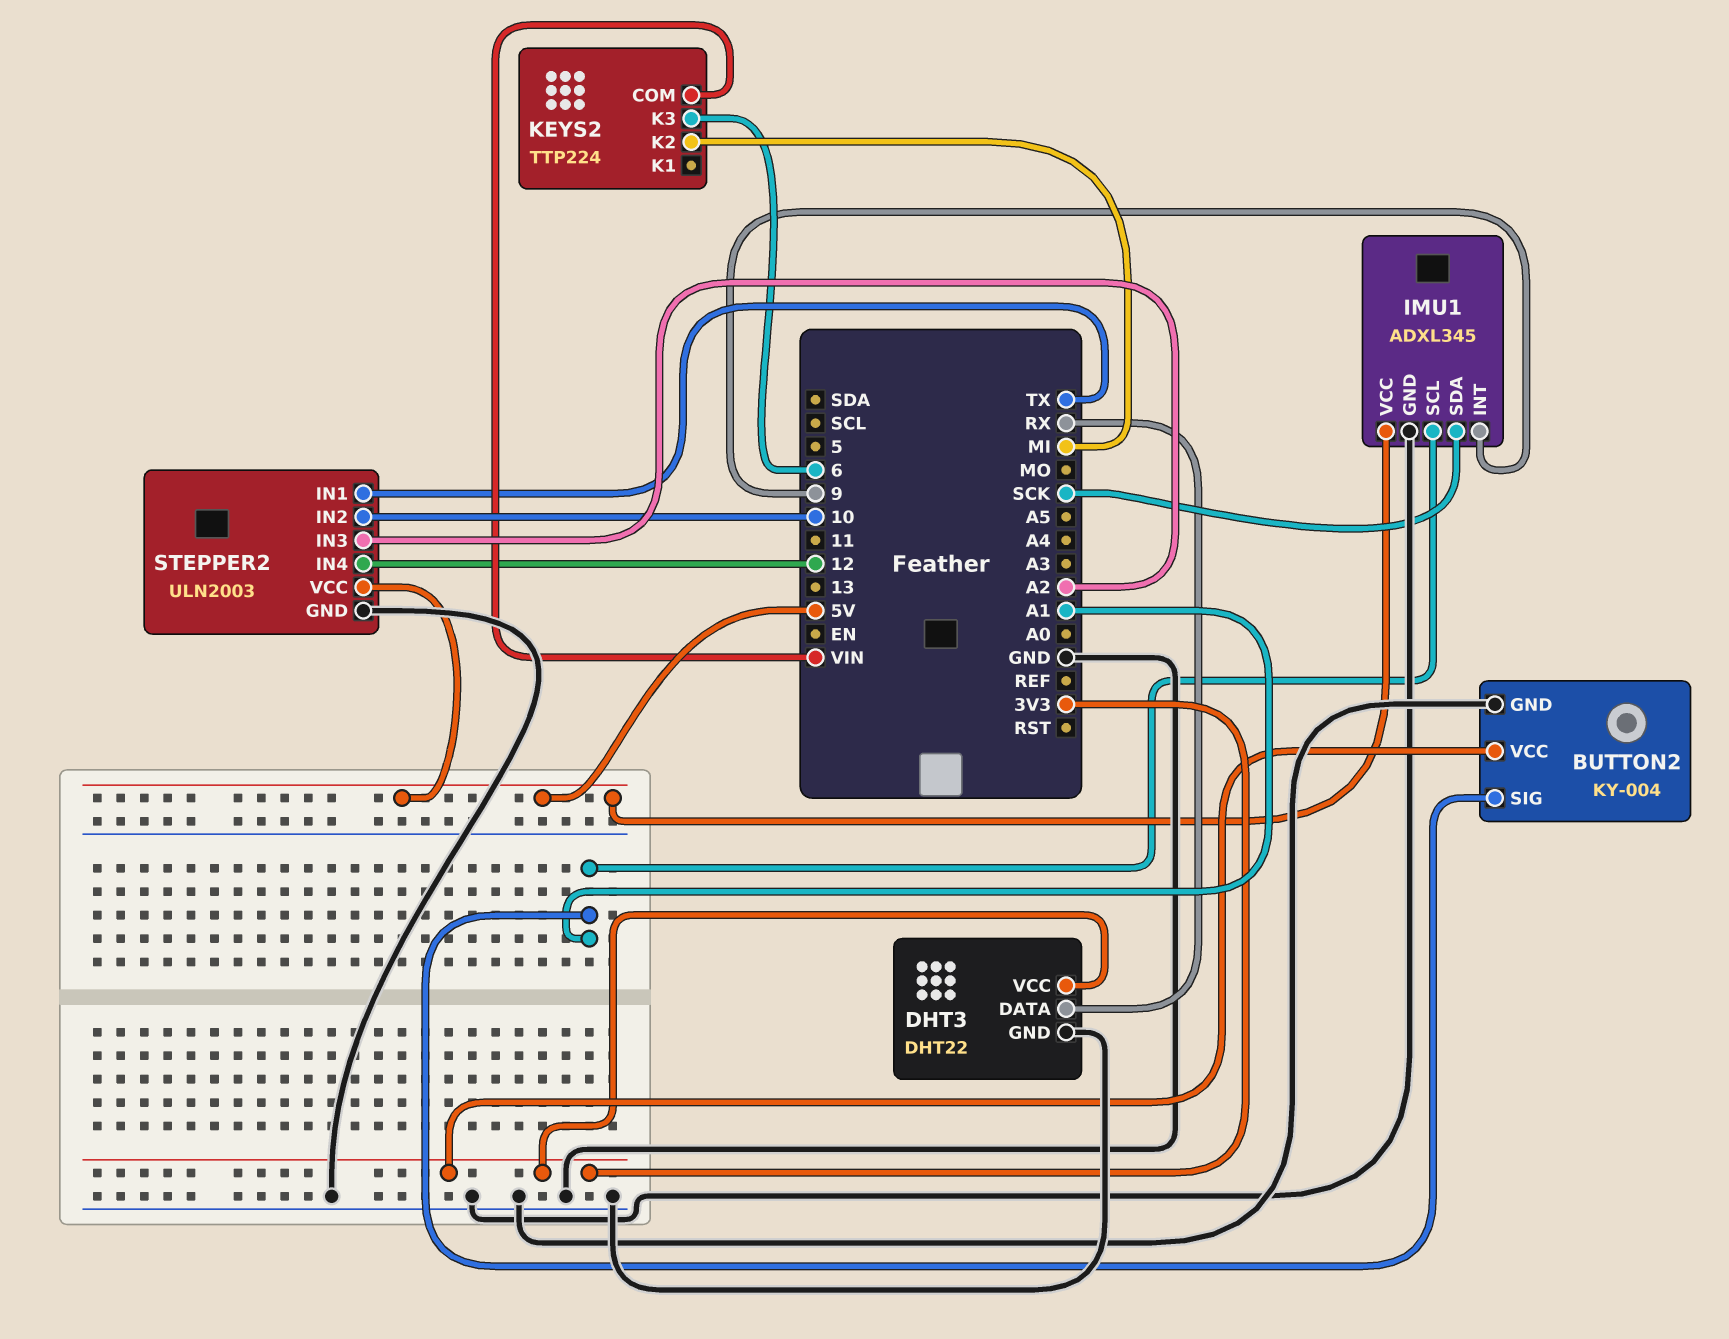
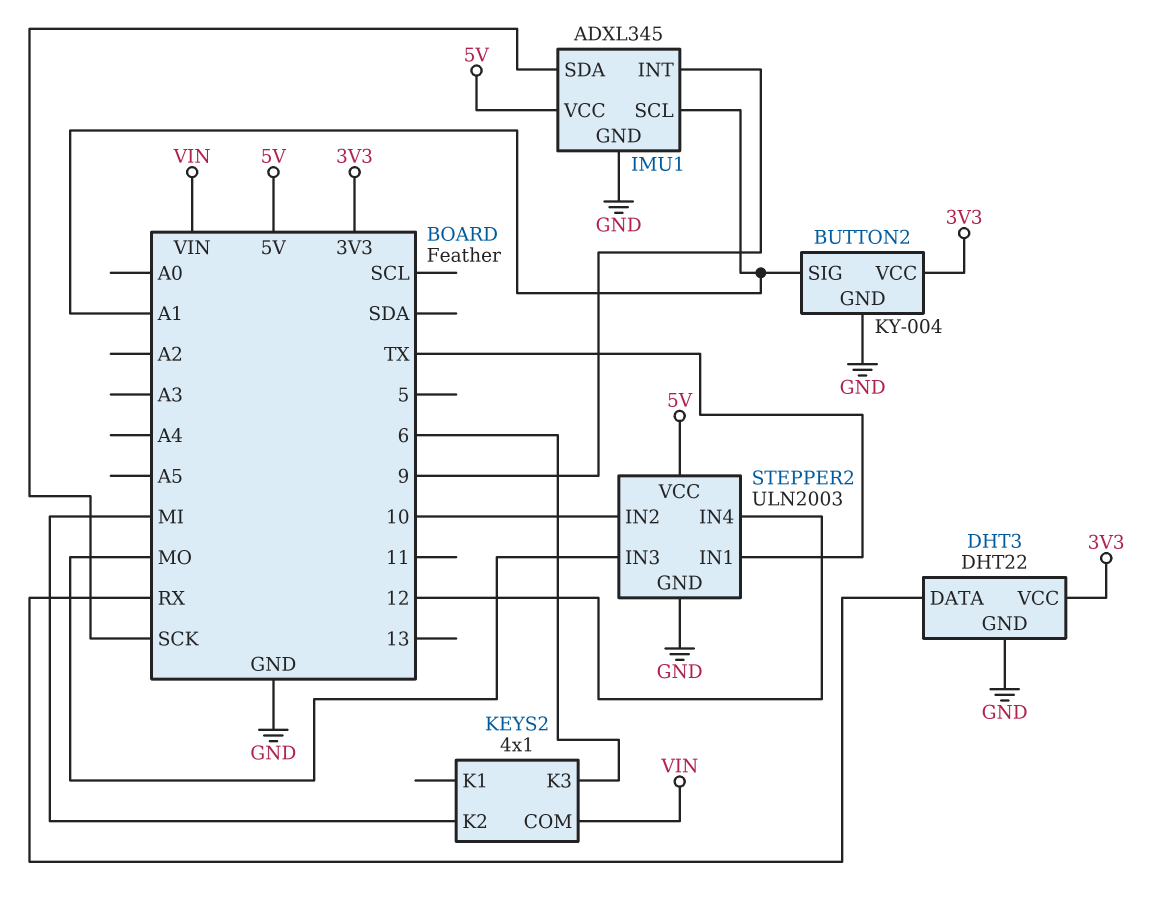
KEYS2: TTP224 -> 4x1
STEPPER2 pin IN3: A2 -> MO

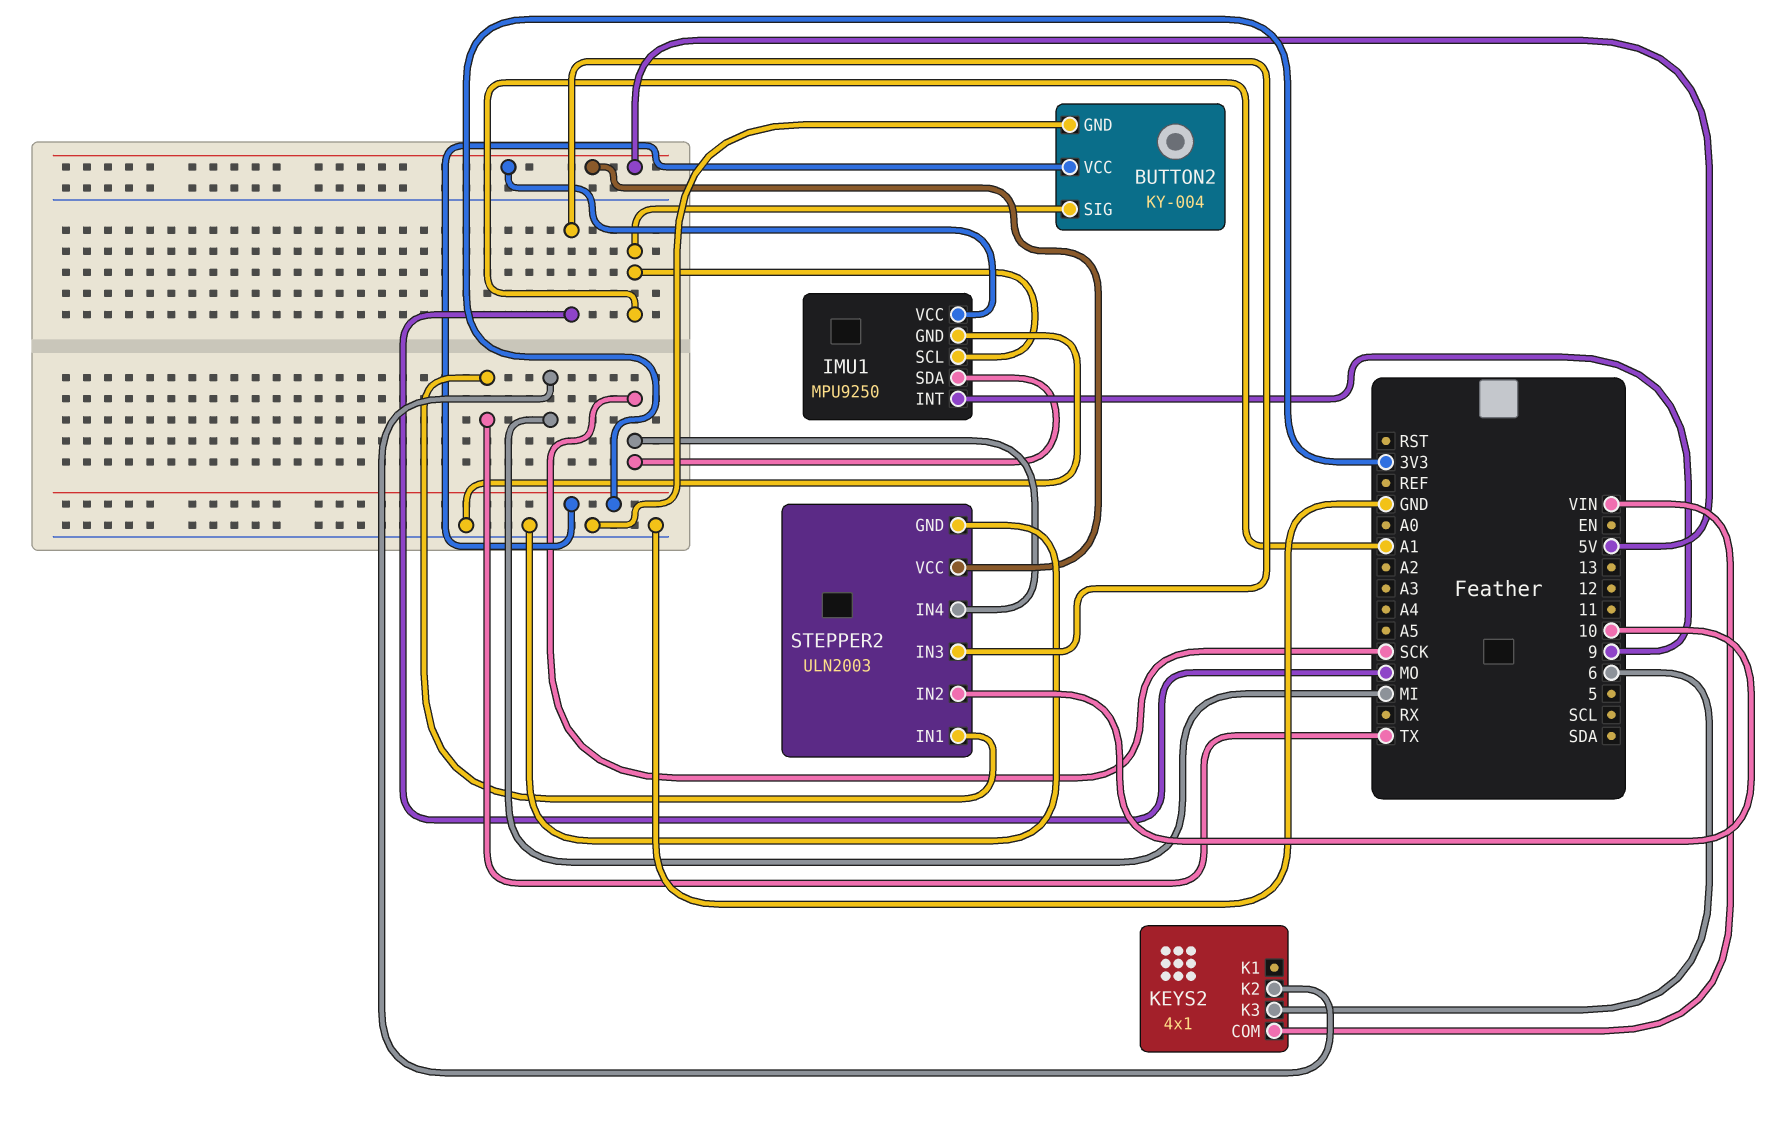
DHT3: DHT22 -> none
DHT3 pin DATA: RX -> none
DHT3 pin GND: GND -> none
DHT3 pin VCC: 3V3 -> none
IMU1: ADXL345 -> MPU9250
STEPPER2 pin IN4: 12 -> SCK

